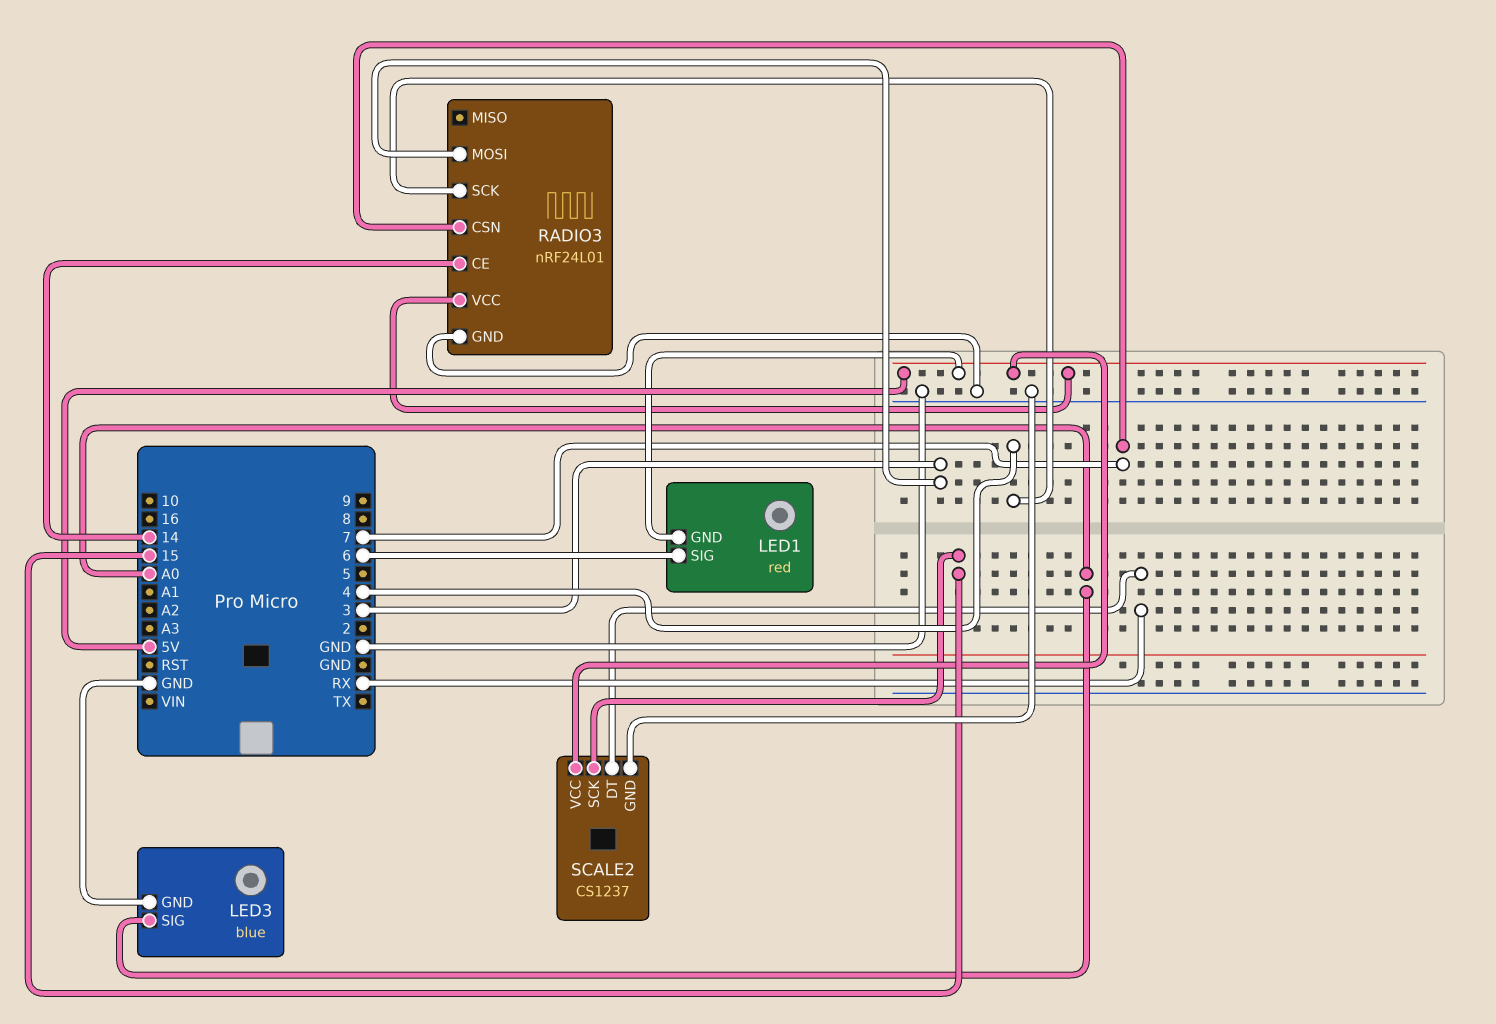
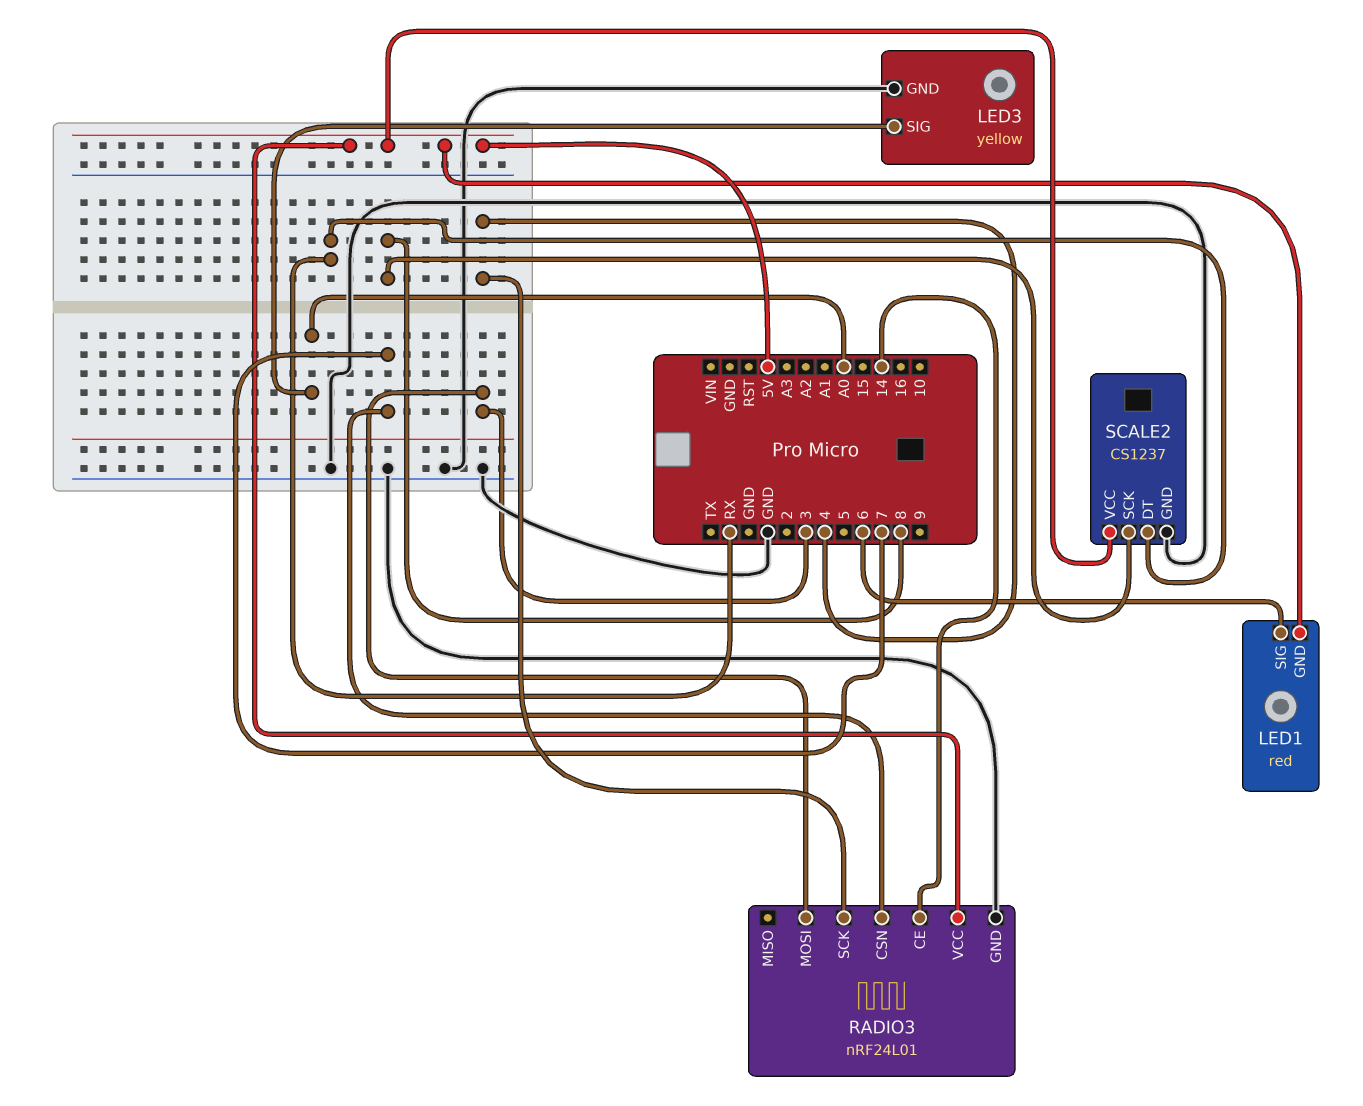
LED3: blue -> yellow
SCALE2 pin SCK: 15 -> 8

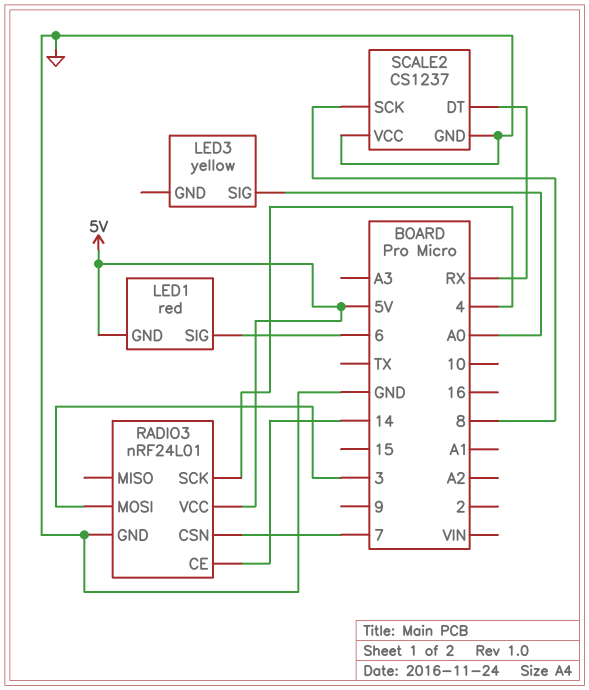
LED3 pin GND: GND -> none
SCALE2 pin VCC: 5V -> GND

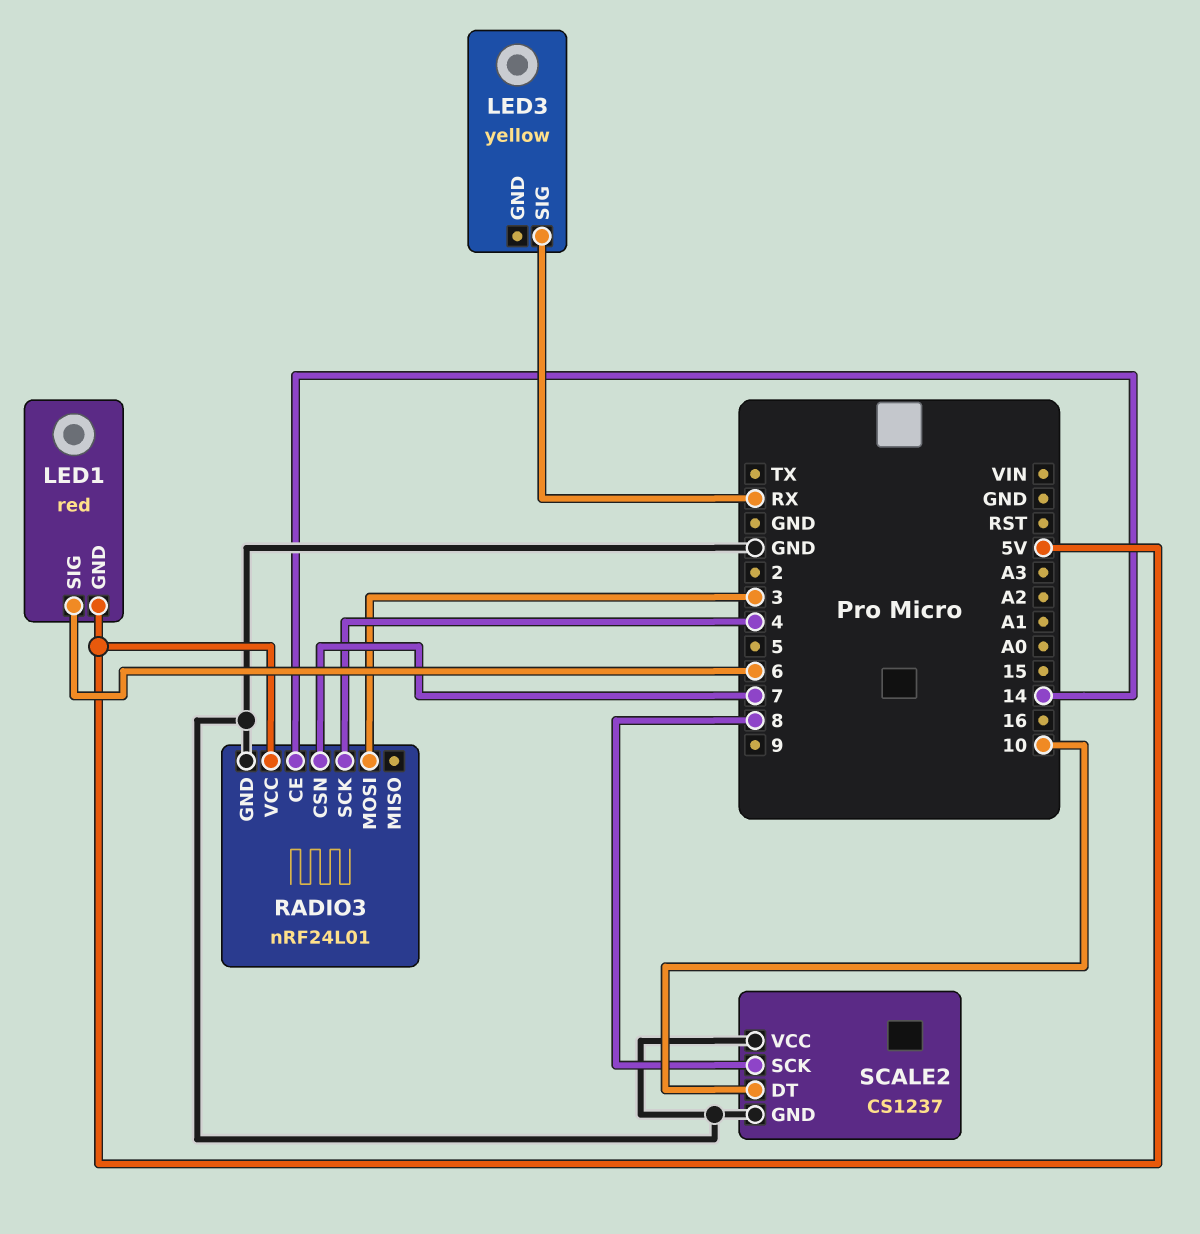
LED3 pin SIG: A0 -> RX
SCALE2 pin DT: RX -> 10

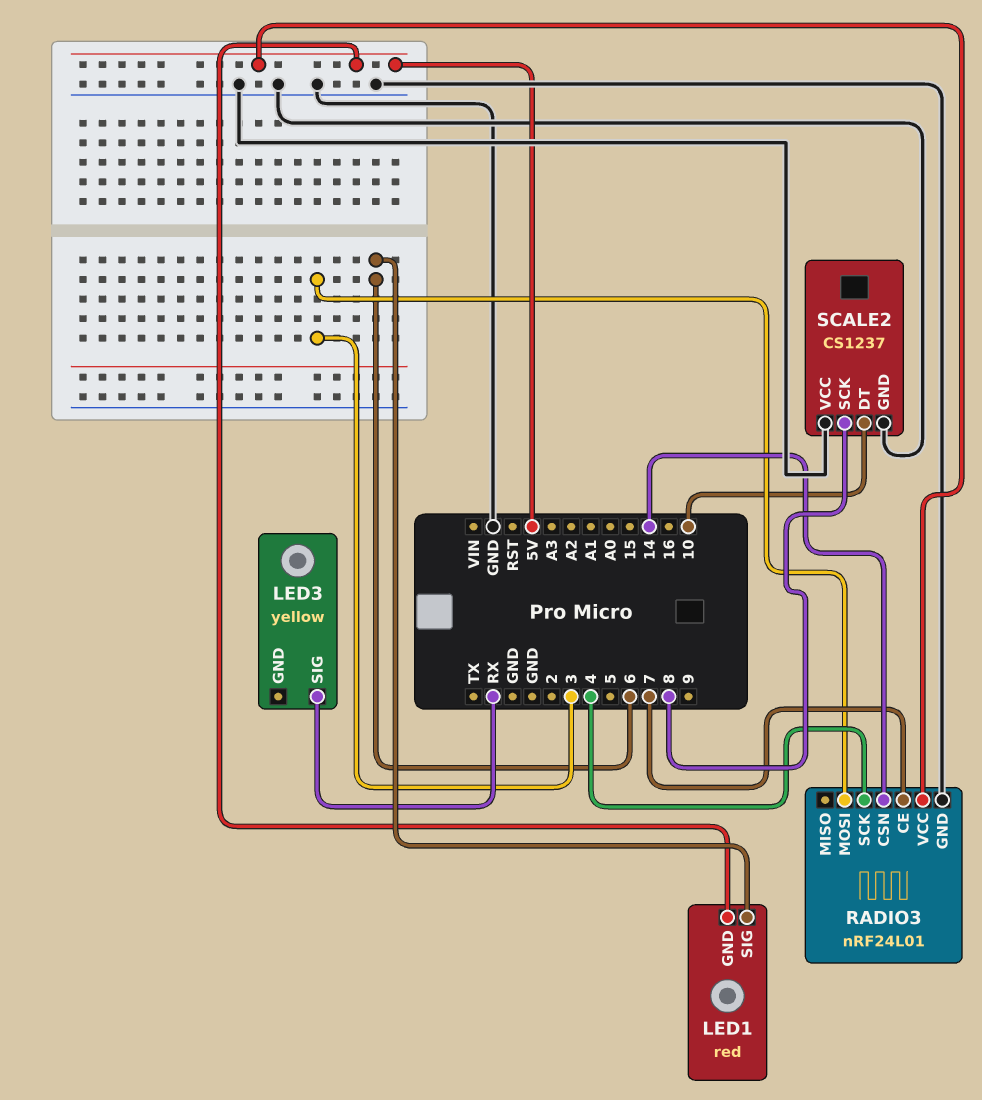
RADIO3 pin CE: 14 -> 7
RADIO3 pin CSN: 7 -> 14

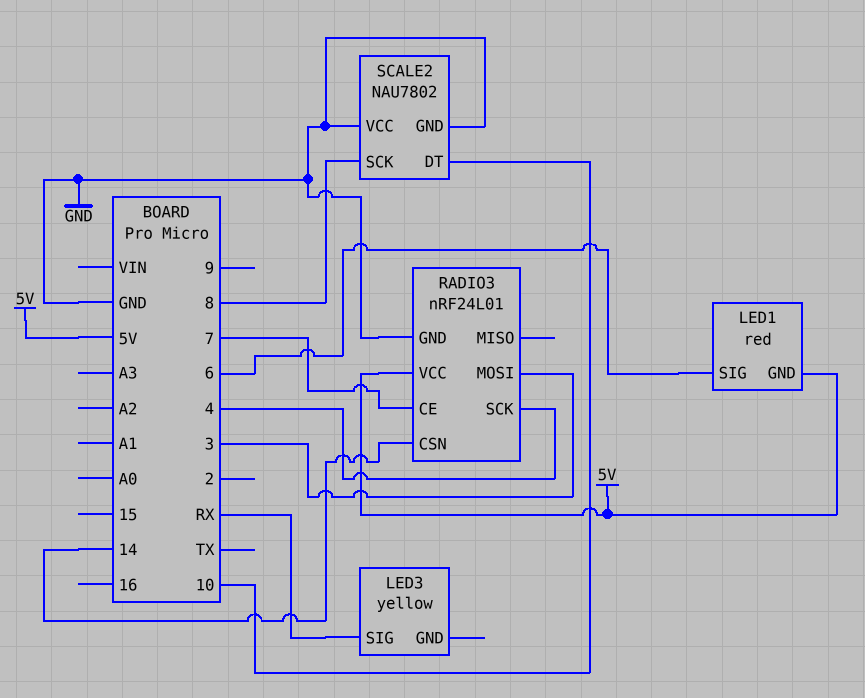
SCALE2: CS1237 -> NAU7802

